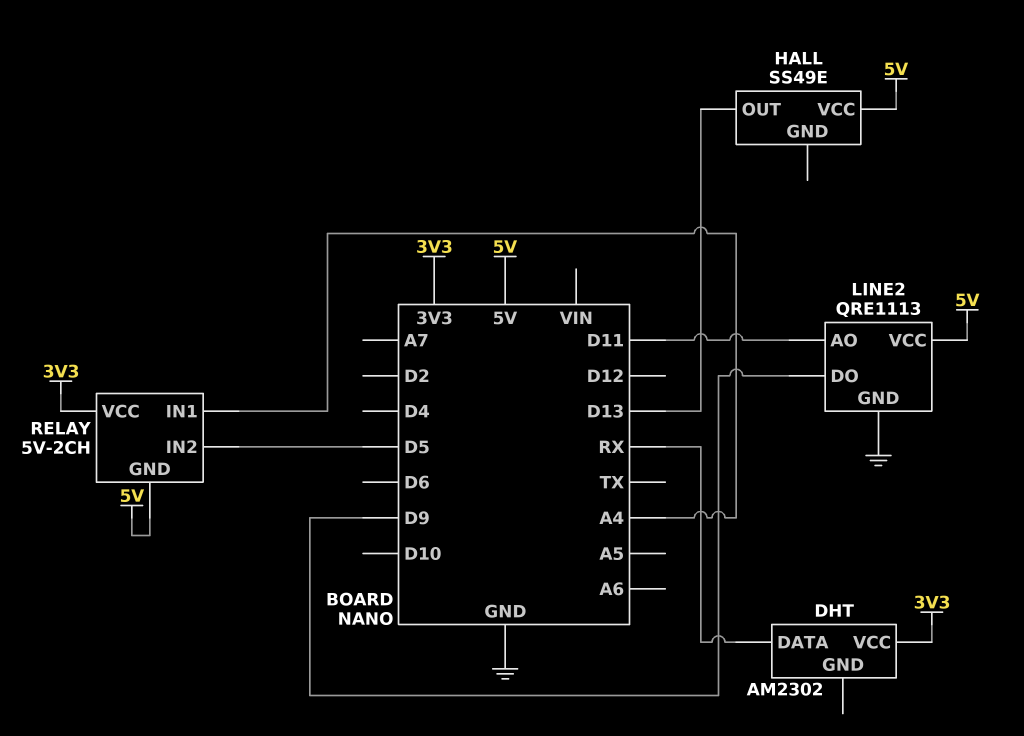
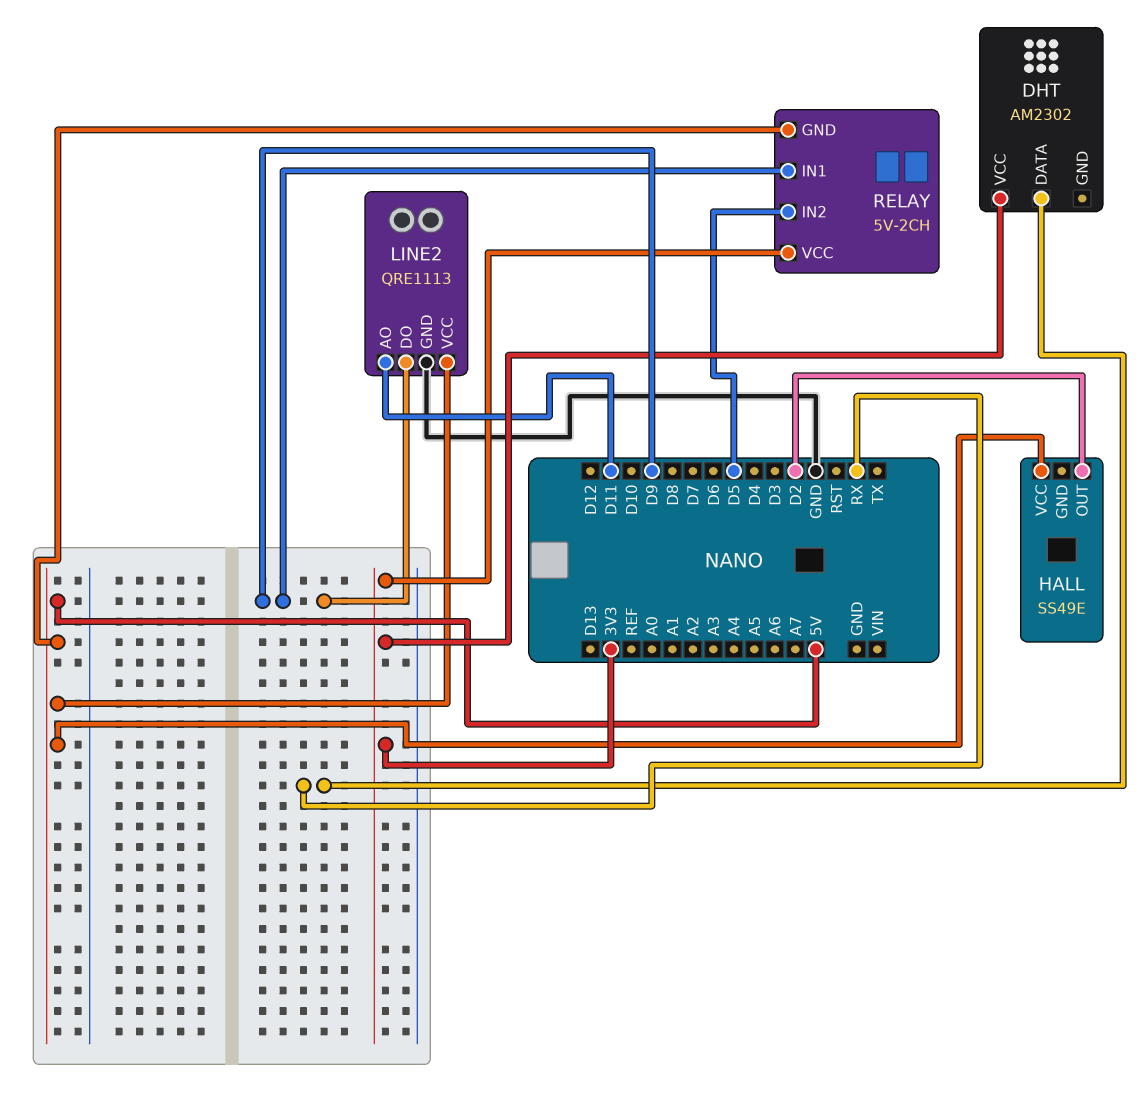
HALL pin OUT: D13 -> D2
RELAY pin IN1: A4 -> D9

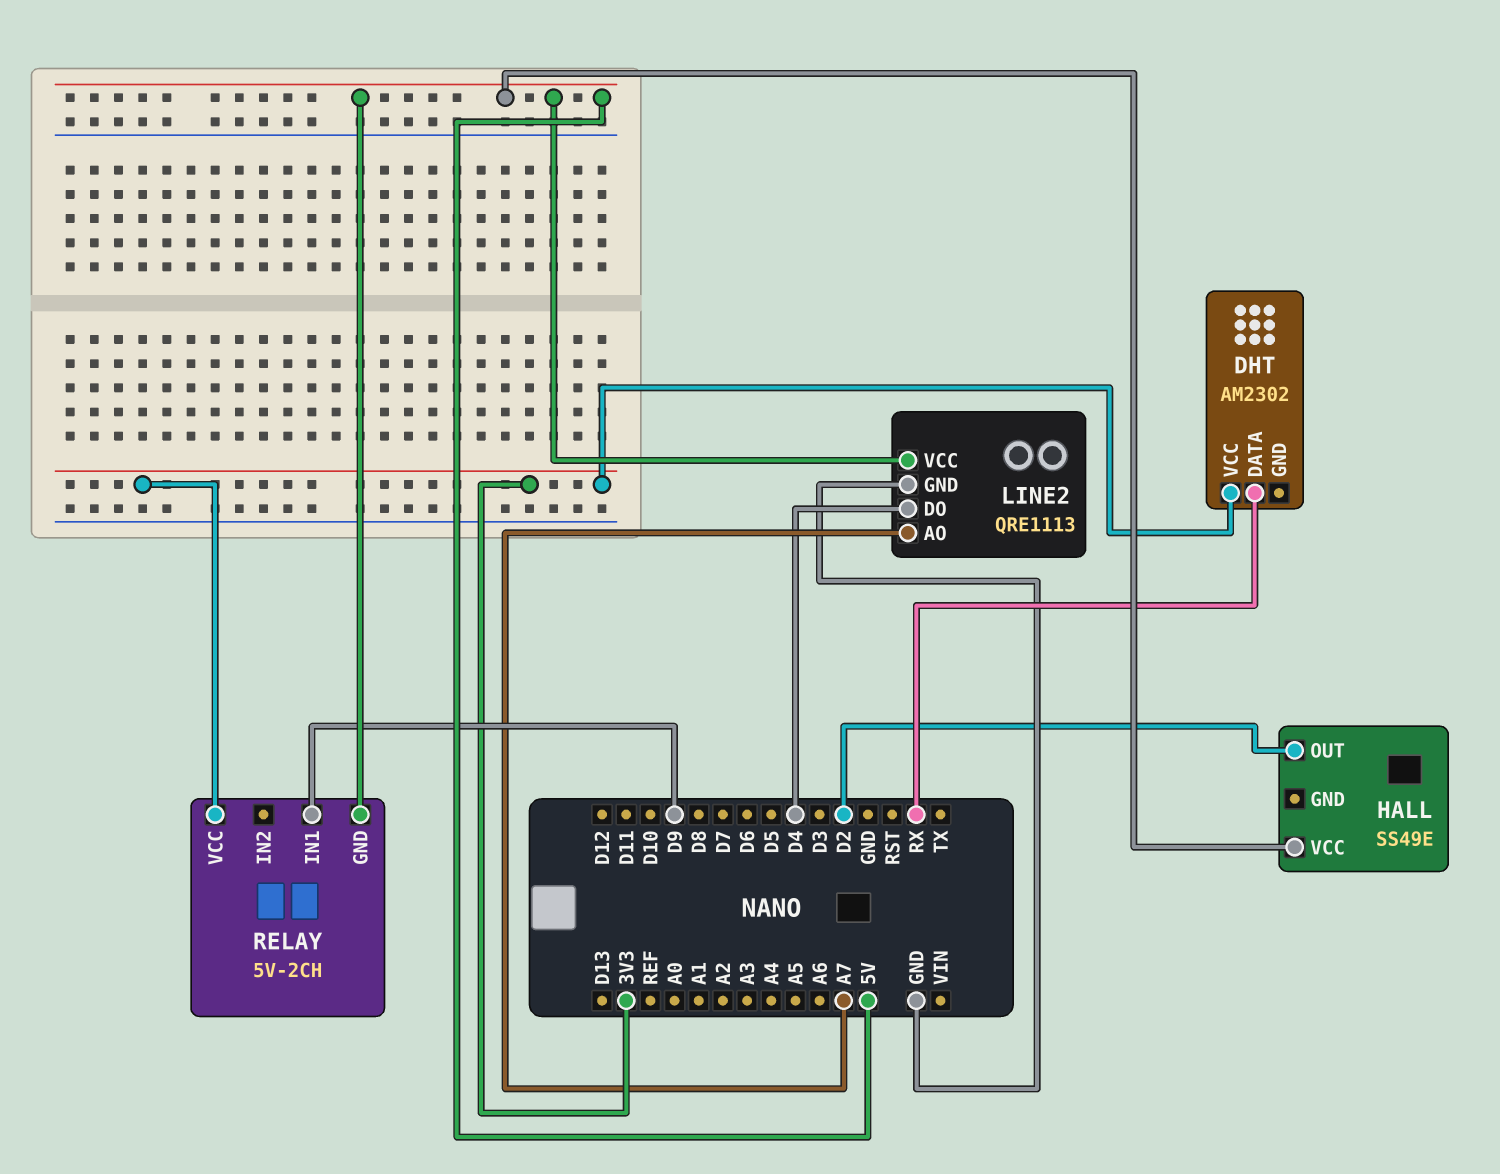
LINE2 pin AO: D11 -> A7
LINE2 pin DO: D9 -> D4
RELAY pin IN2: D5 -> none

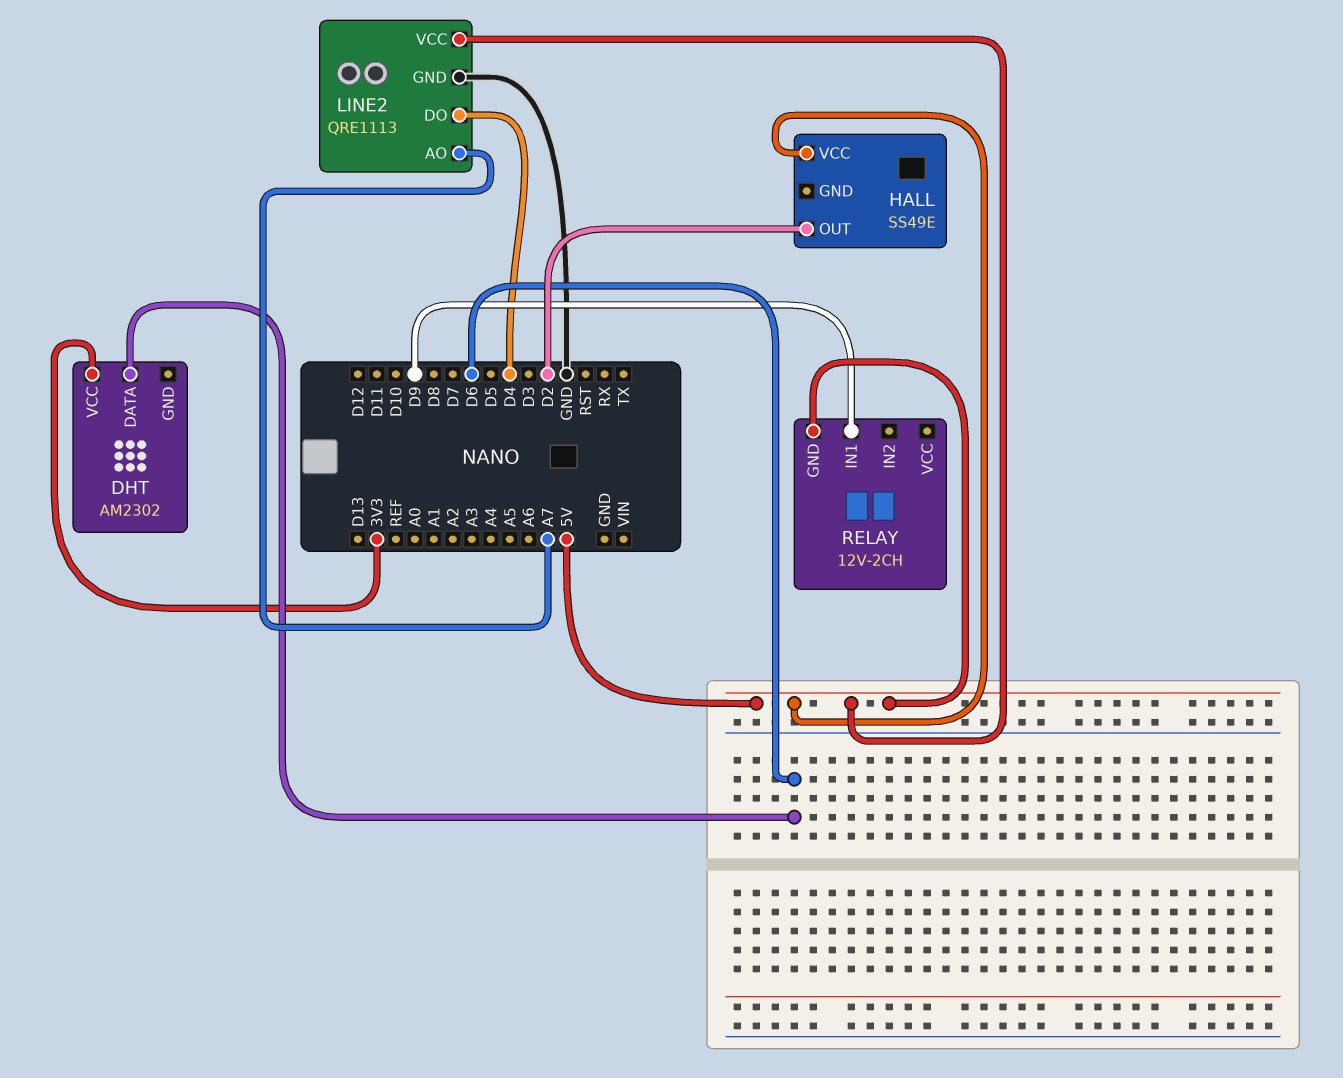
DHT pin DATA: RX -> D6
RELAY: 5V-2CH -> 12V-2CH
RELAY pin VCC: 3V3 -> none

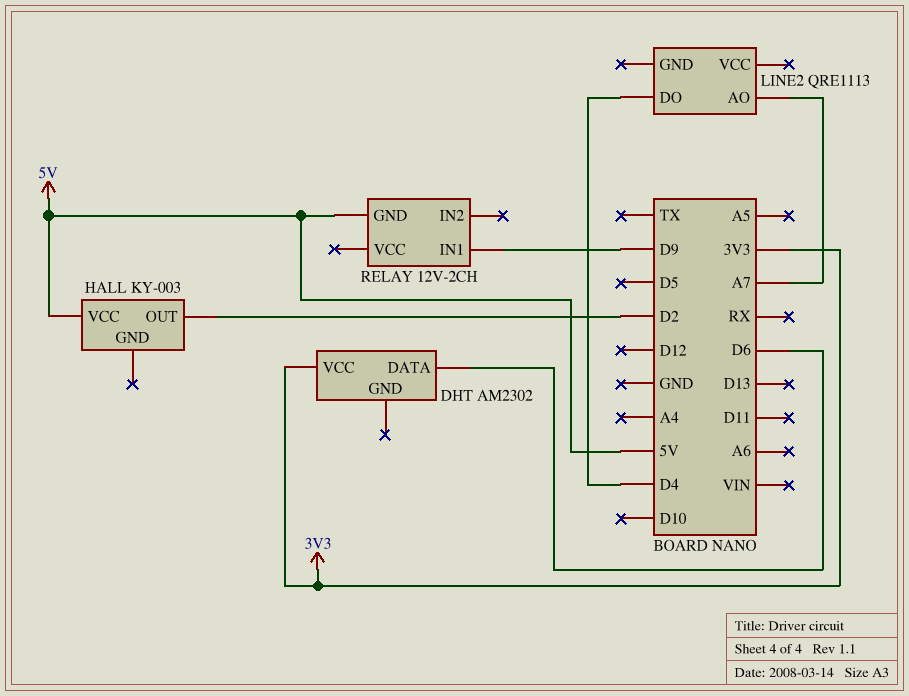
HALL: SS49E -> KY-003
LINE2 pin GND: GND -> none
LINE2 pin VCC: 5V -> none

